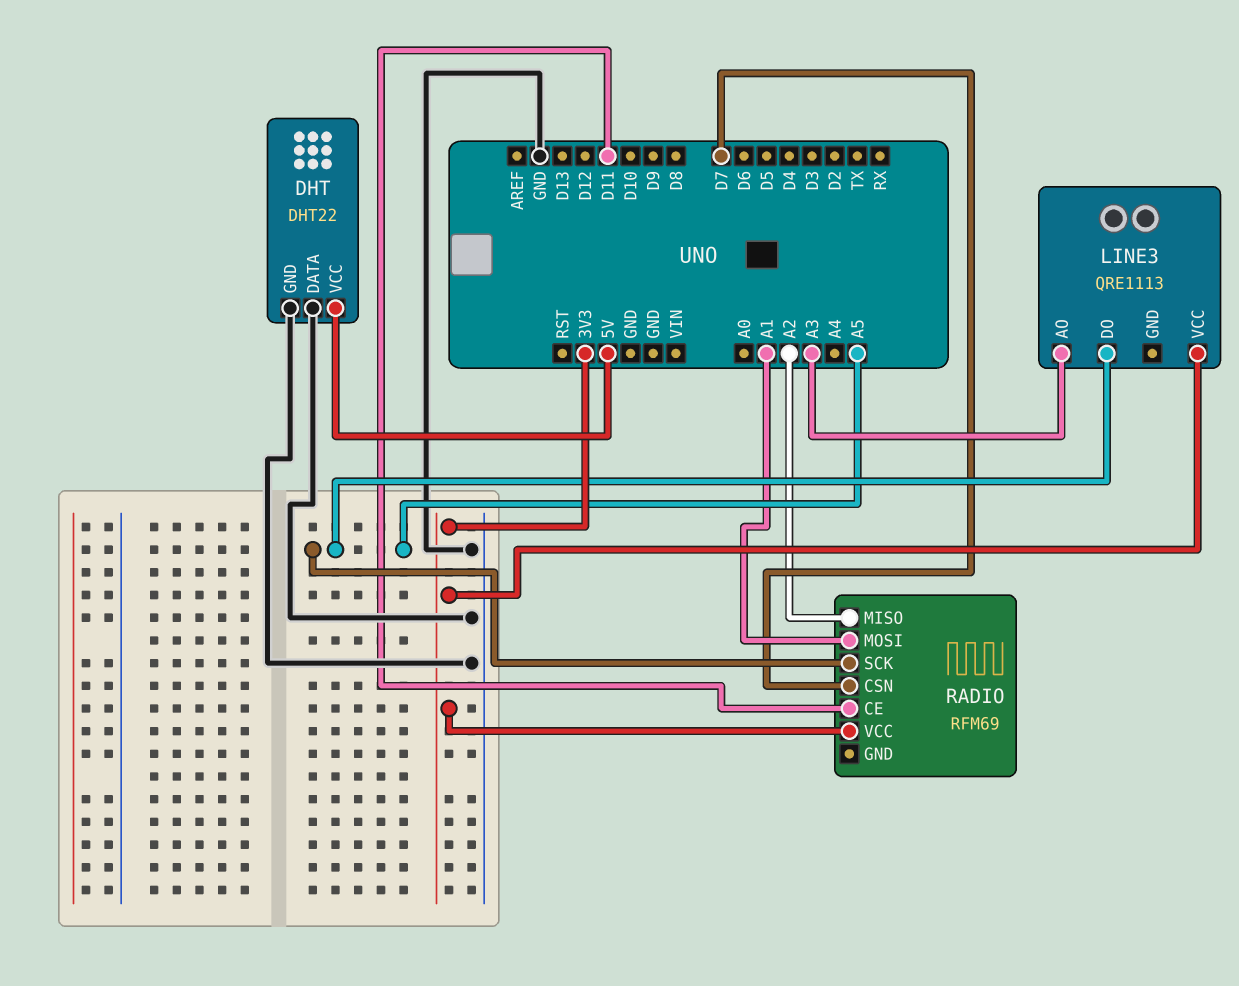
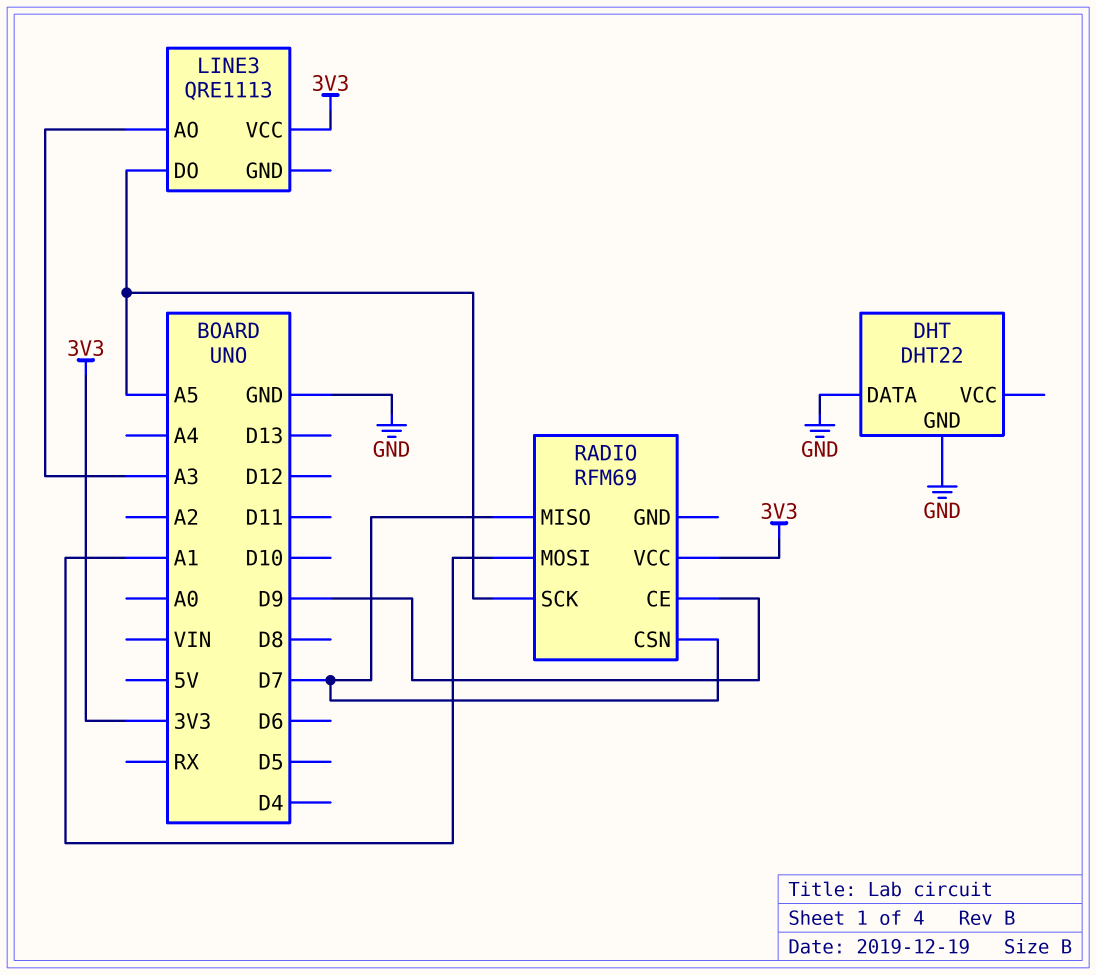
DHT pin VCC: 5V -> none
RADIO pin CE: D11 -> D9
RADIO pin MISO: A2 -> D7

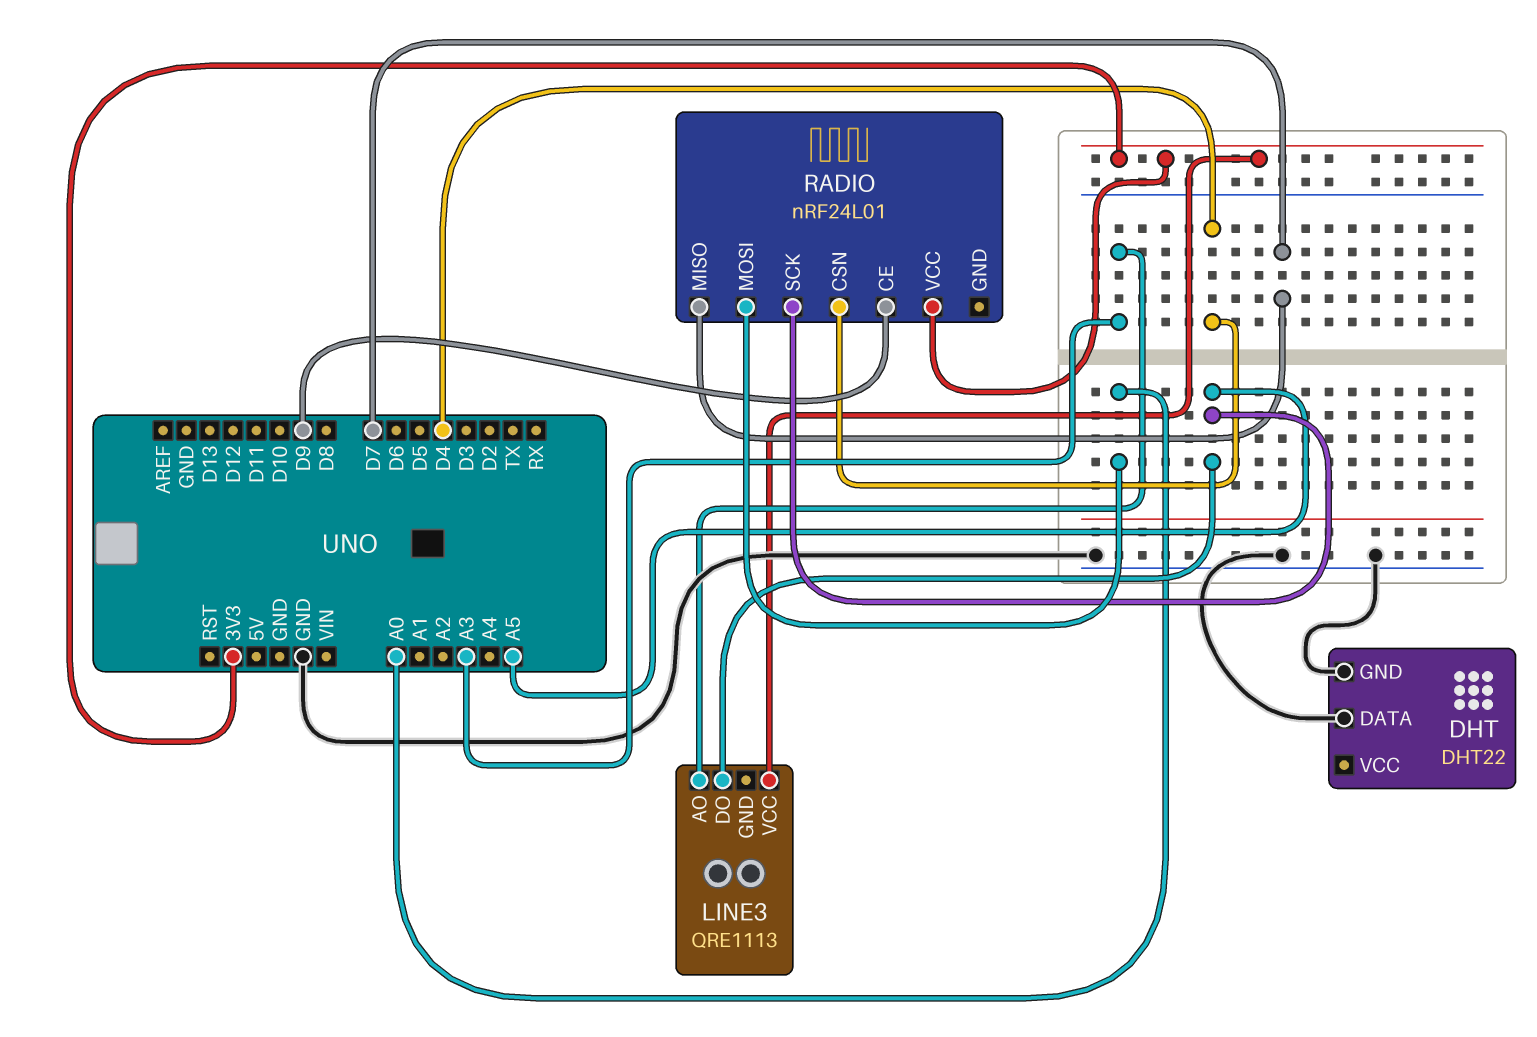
RADIO: RFM69 -> nRF24L01
RADIO pin CSN: D7 -> D4
RADIO pin MOSI: A1 -> A0

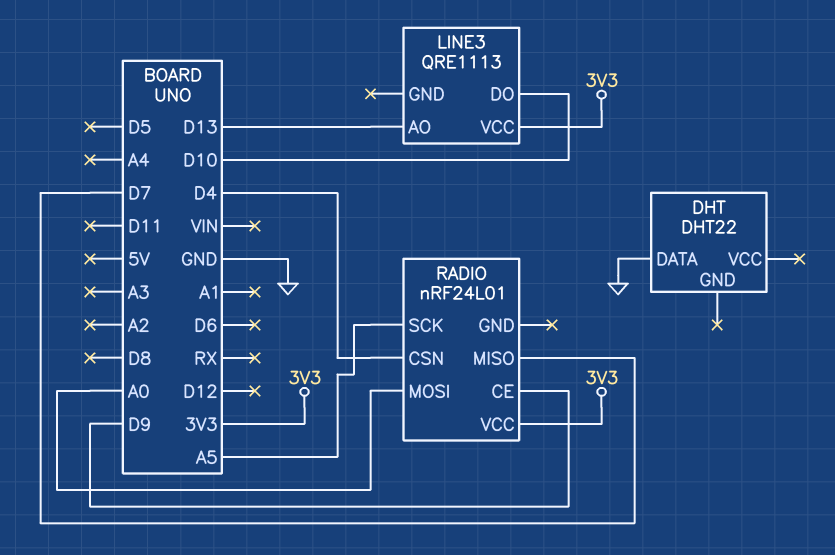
DHT pin GND: GND -> none
LINE3 pin AO: A3 -> D13
LINE3 pin DO: A5 -> D10

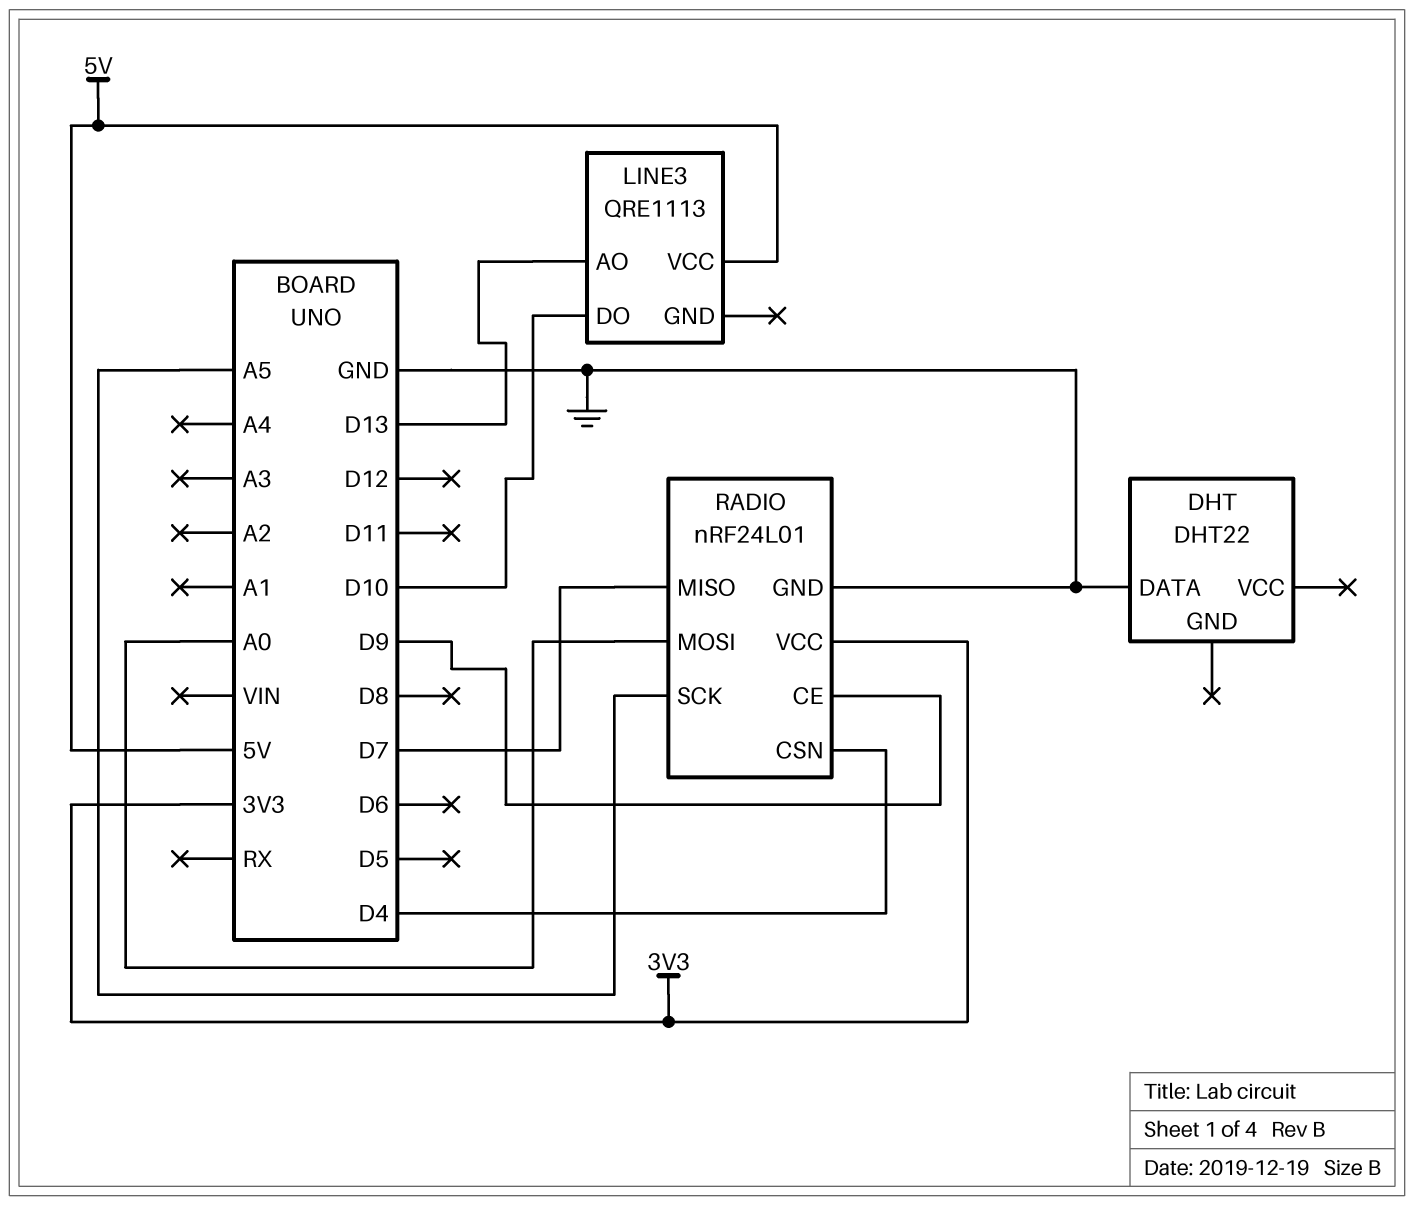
LINE3 pin VCC: 3V3 -> 5V
RADIO pin GND: none -> GND

